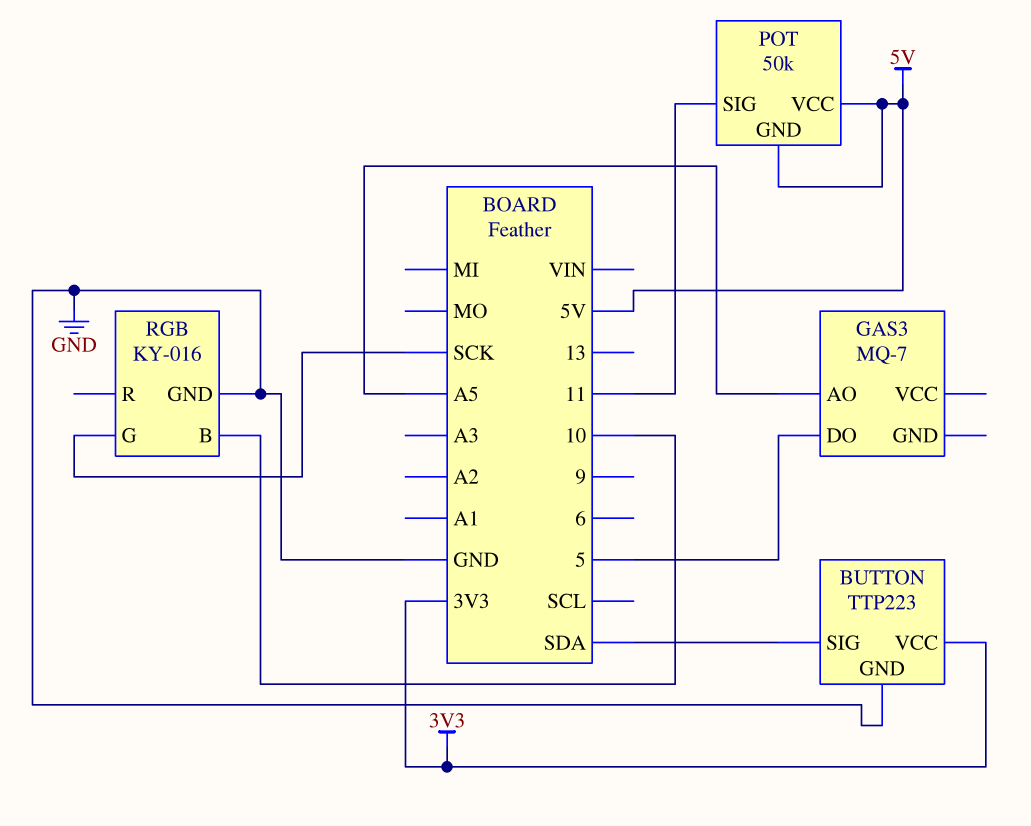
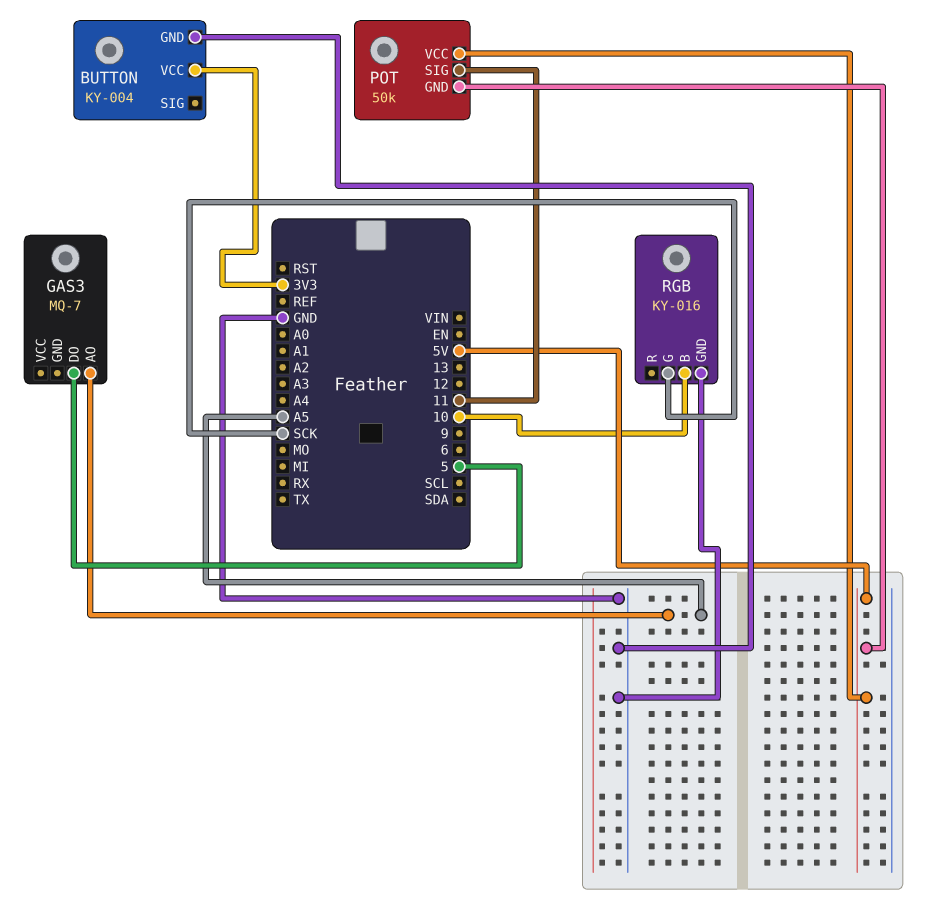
BUTTON: TTP223 -> KY-004
BUTTON pin SIG: SDA -> none

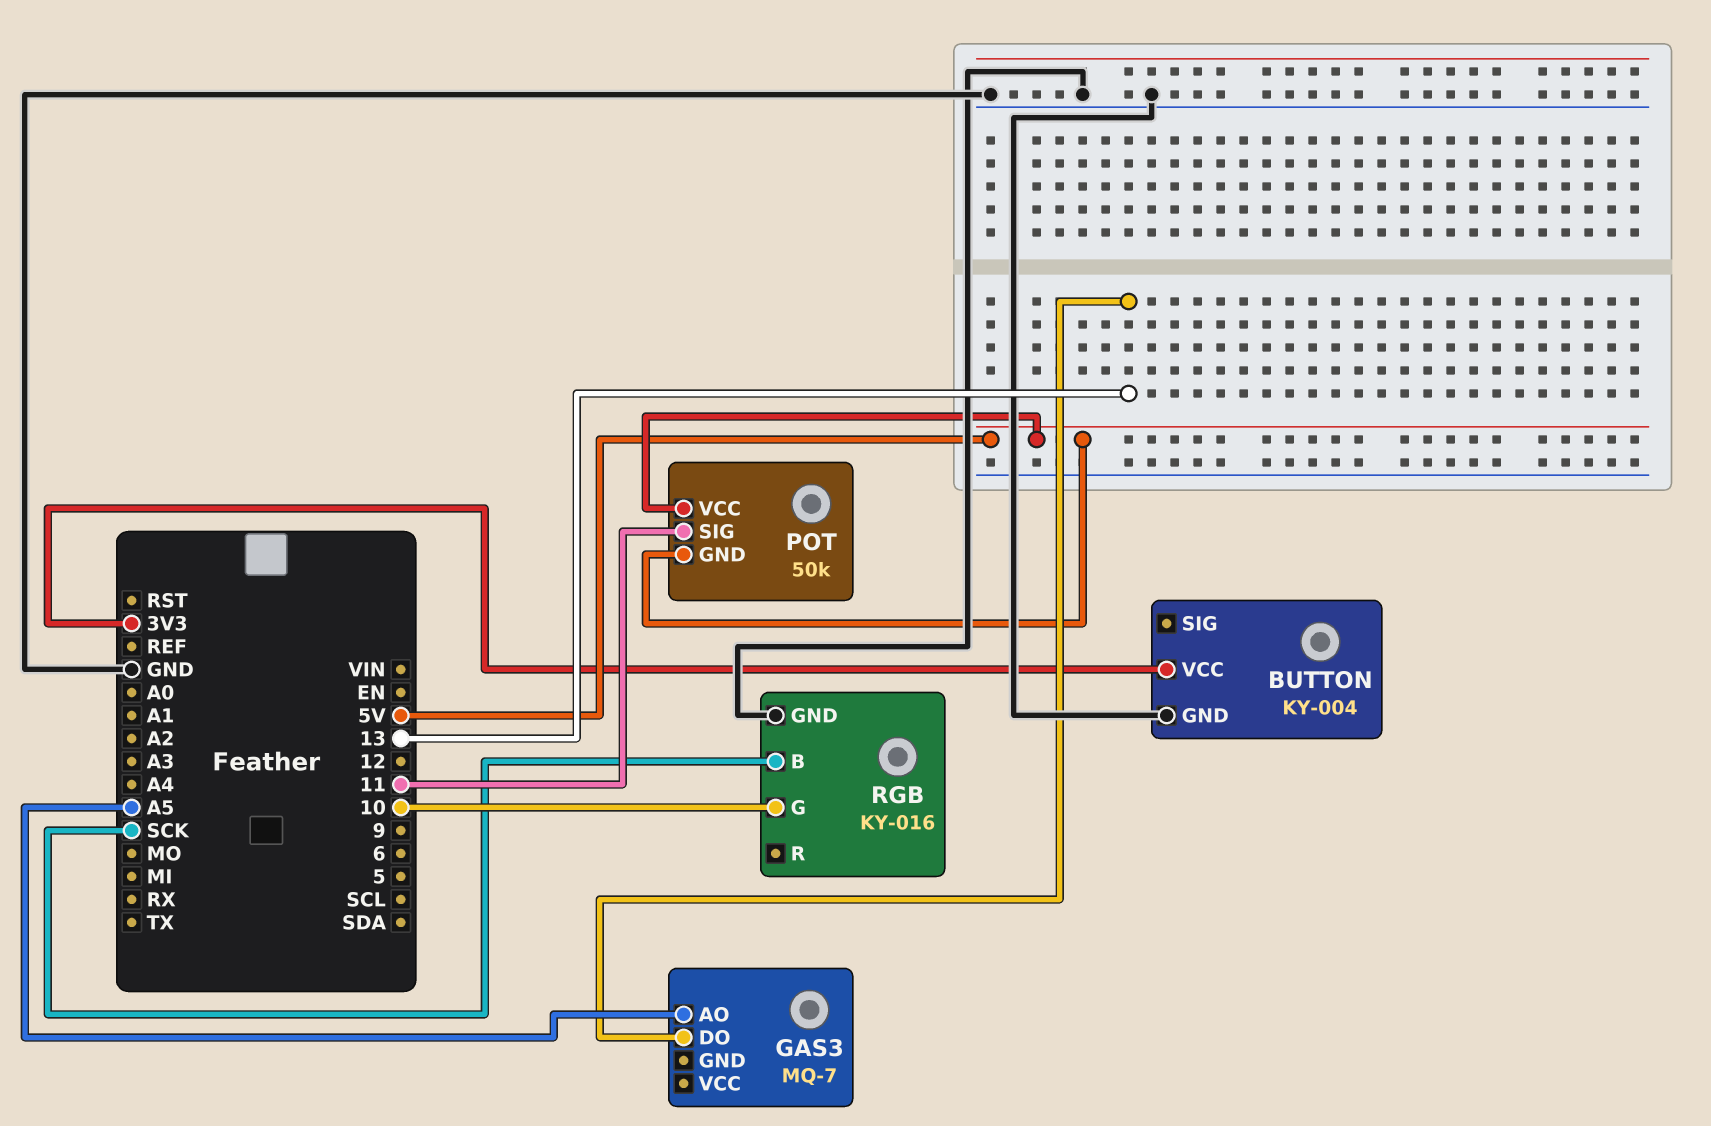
GAS3 pin DO: 5 -> 13
RGB pin B: 10 -> SCK
RGB pin G: SCK -> 10

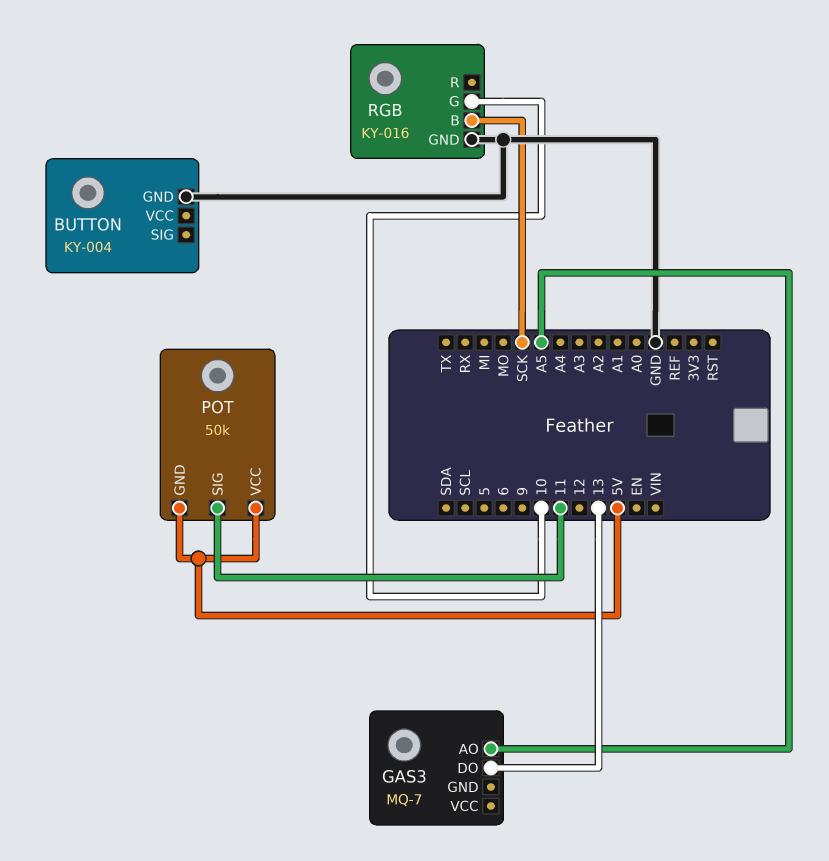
BUTTON pin VCC: 3V3 -> none

